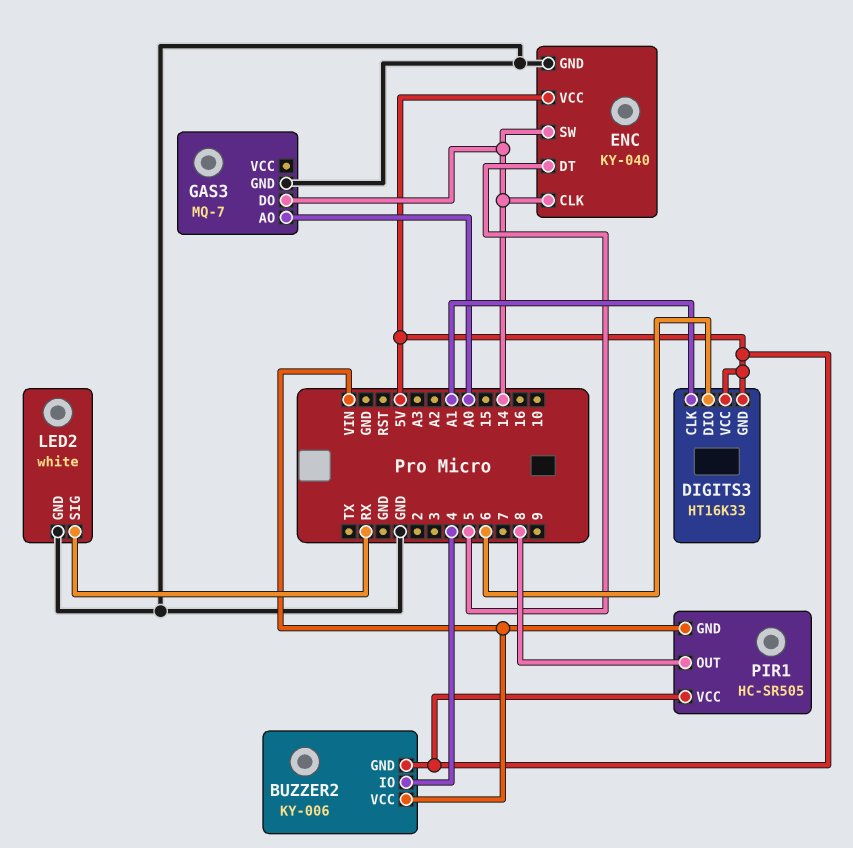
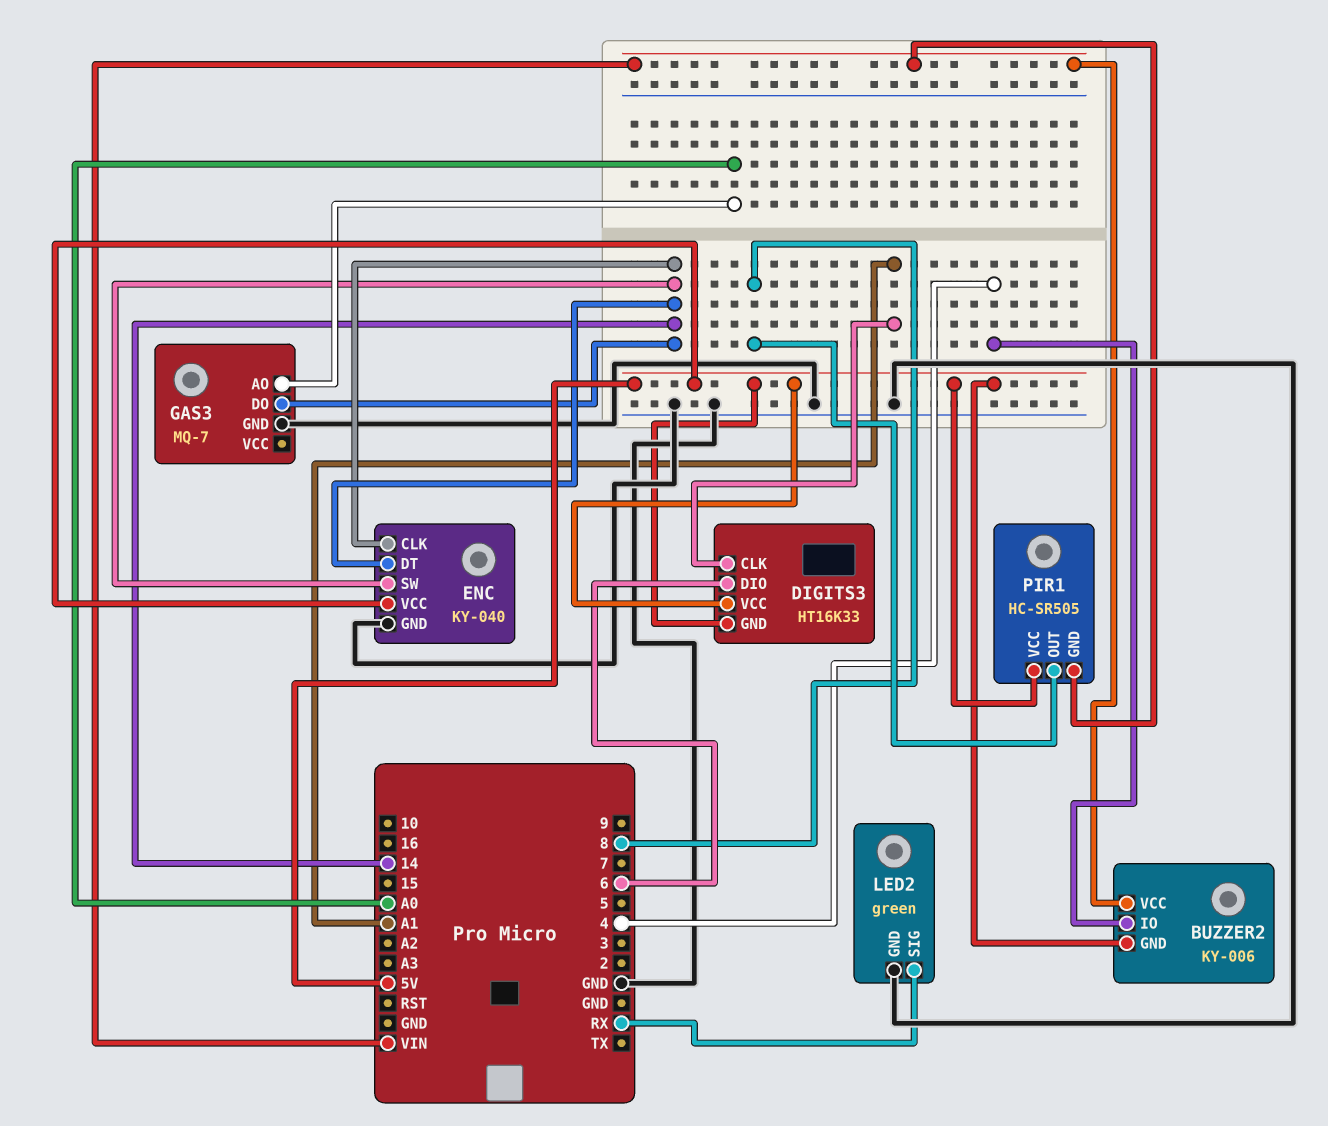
ENC pin DT: 5 -> 14
LED2: white -> green

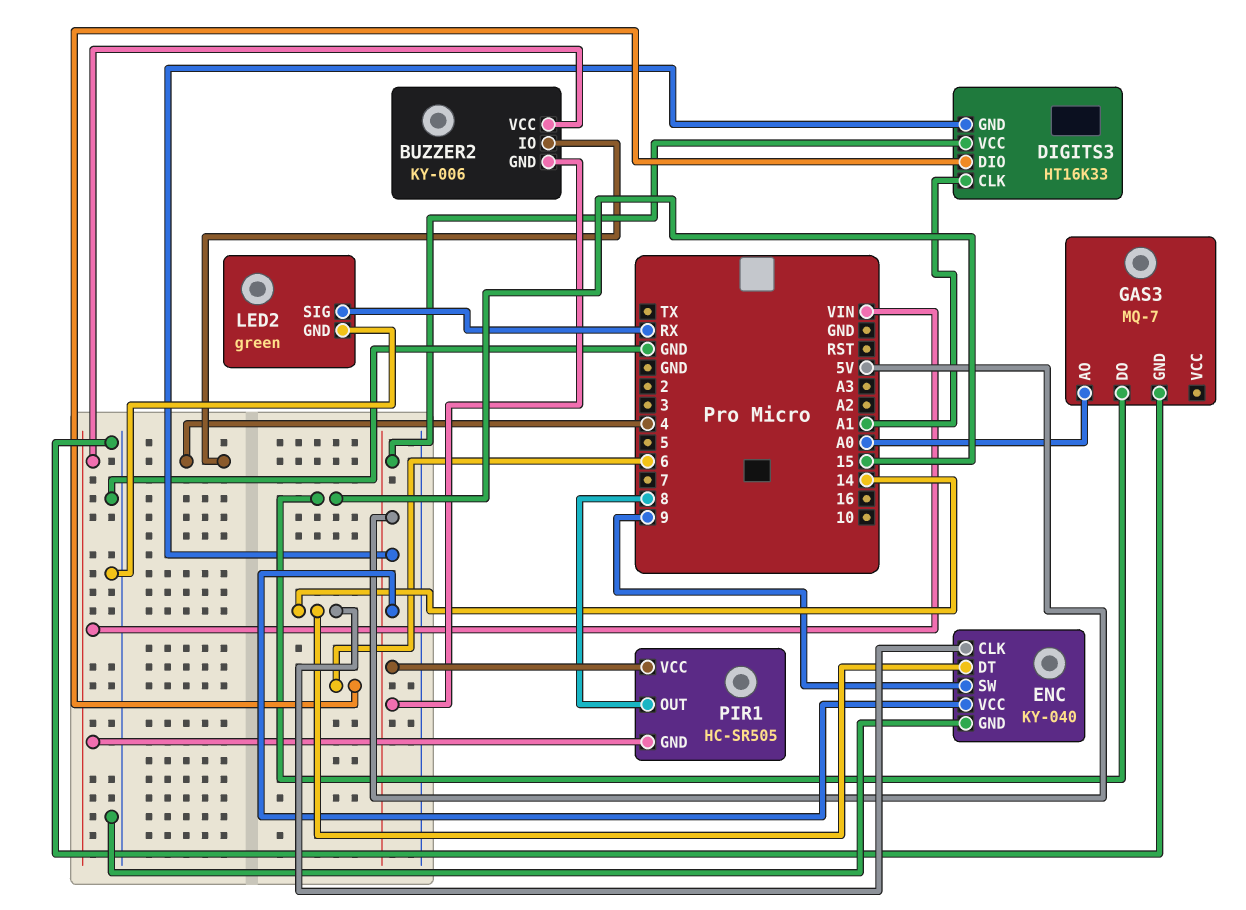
ENC pin SW: 14 -> 9
GAS3 pin DO: 14 -> 15

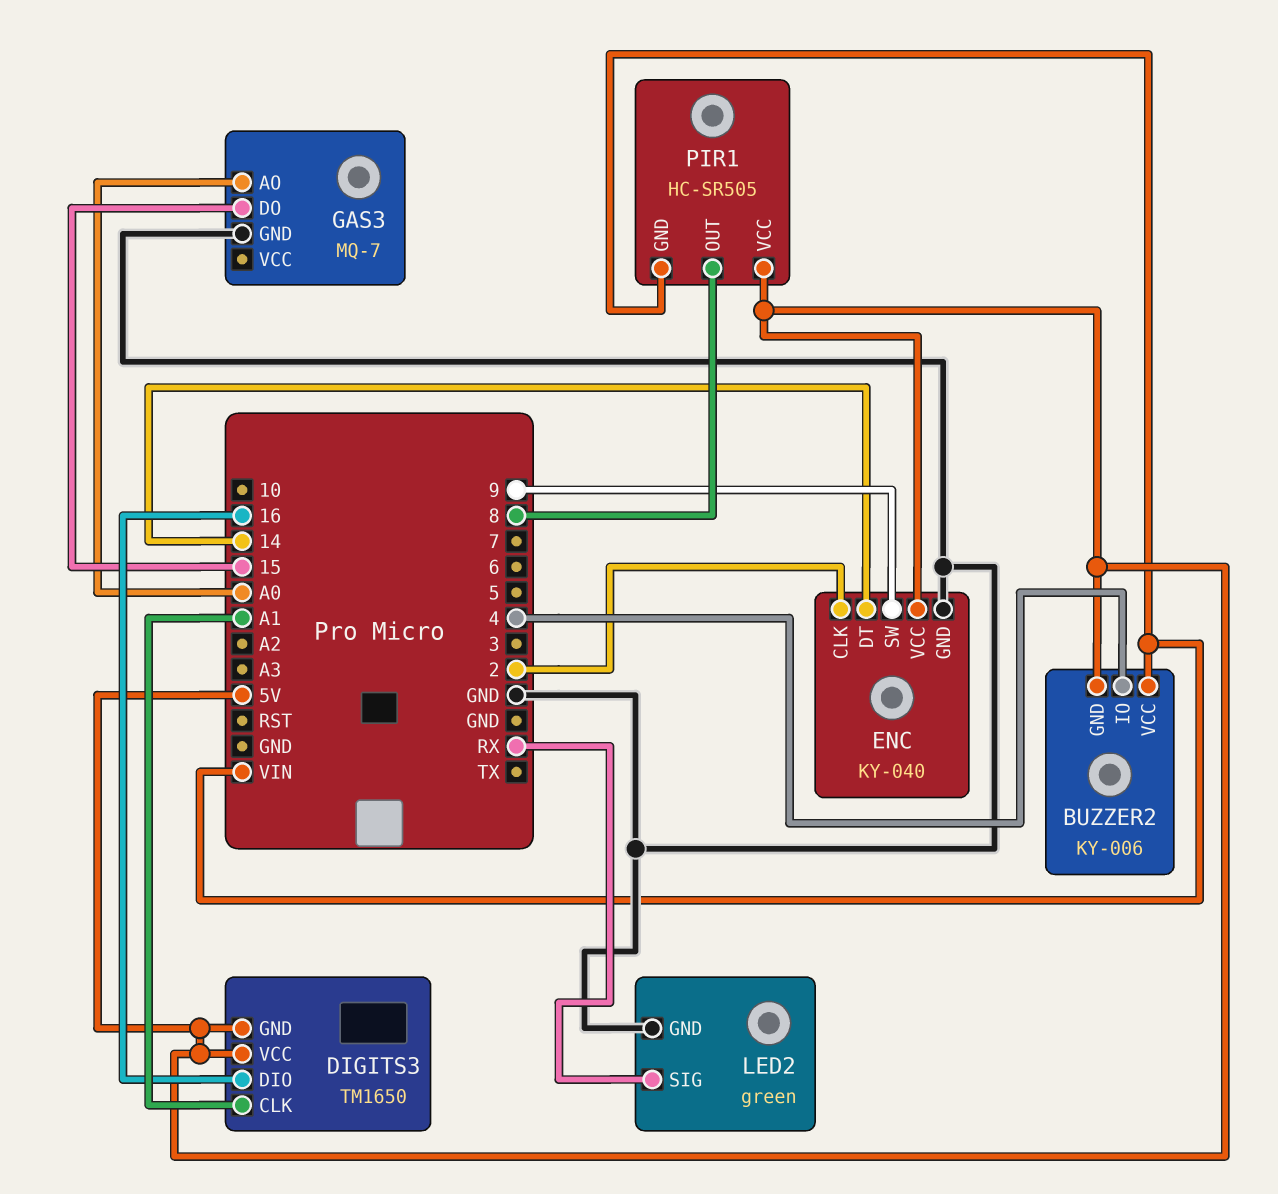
DIGITS3: HT16K33 -> TM1650
DIGITS3 pin DIO: 6 -> 16
ENC pin CLK: 14 -> 2

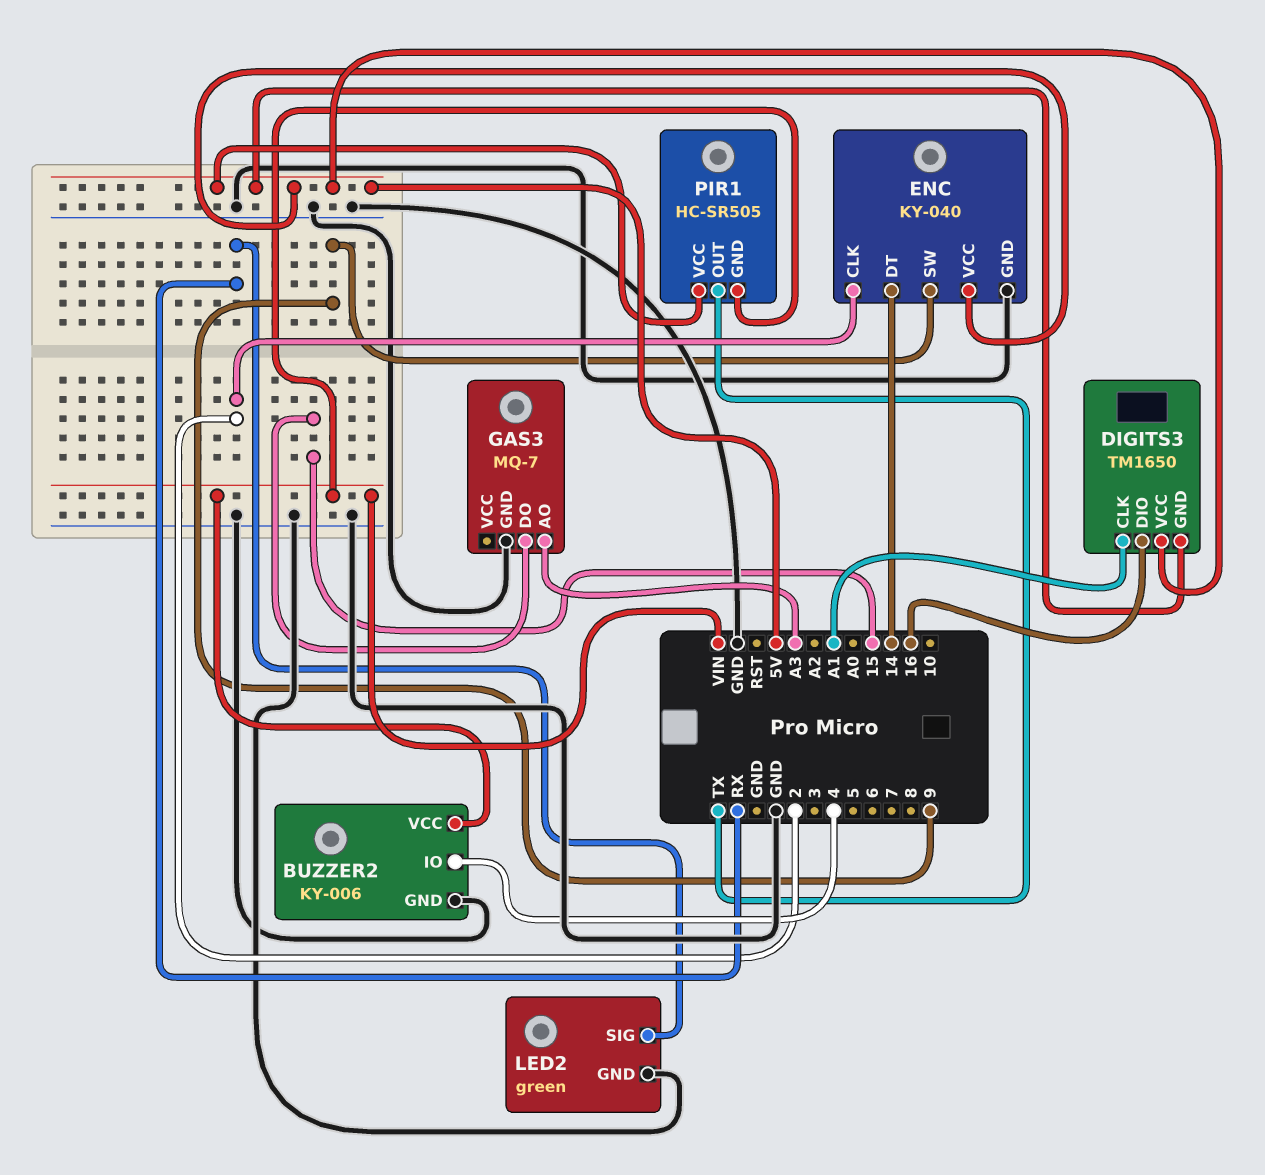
BUZZER2 pin GND: 5V -> GND
GAS3 pin AO: A0 -> A3
PIR1 pin OUT: 8 -> TX

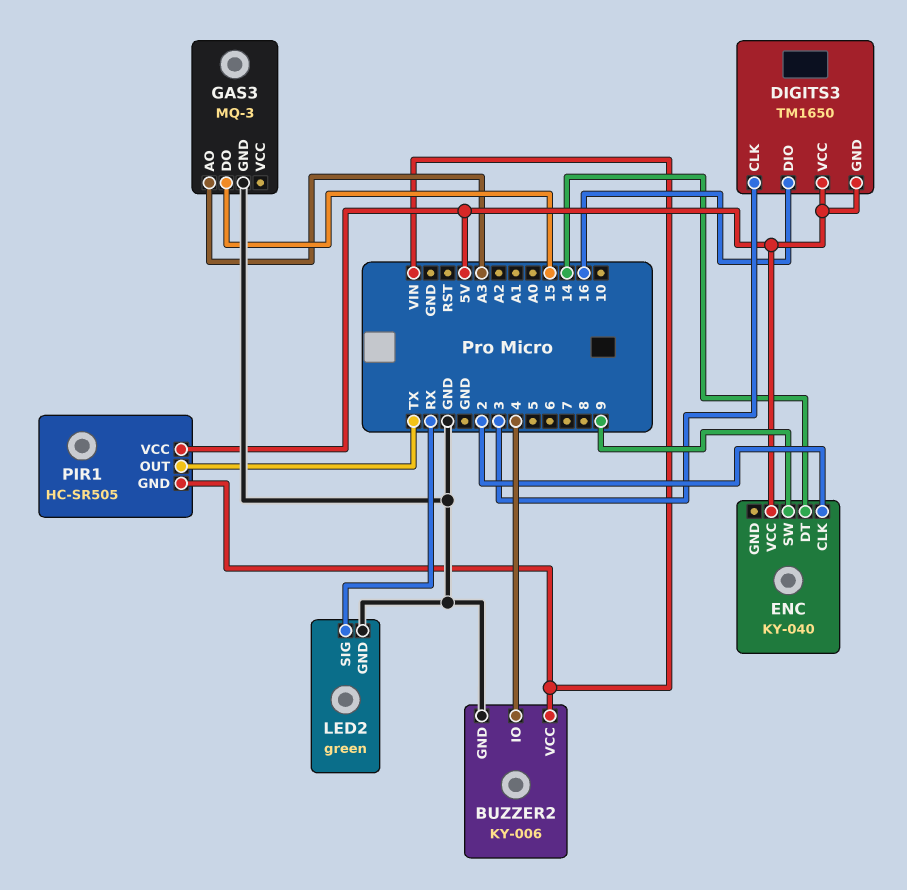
DIGITS3 pin CLK: A1 -> 3
ENC pin GND: GND -> none
GAS3: MQ-7 -> MQ-3

